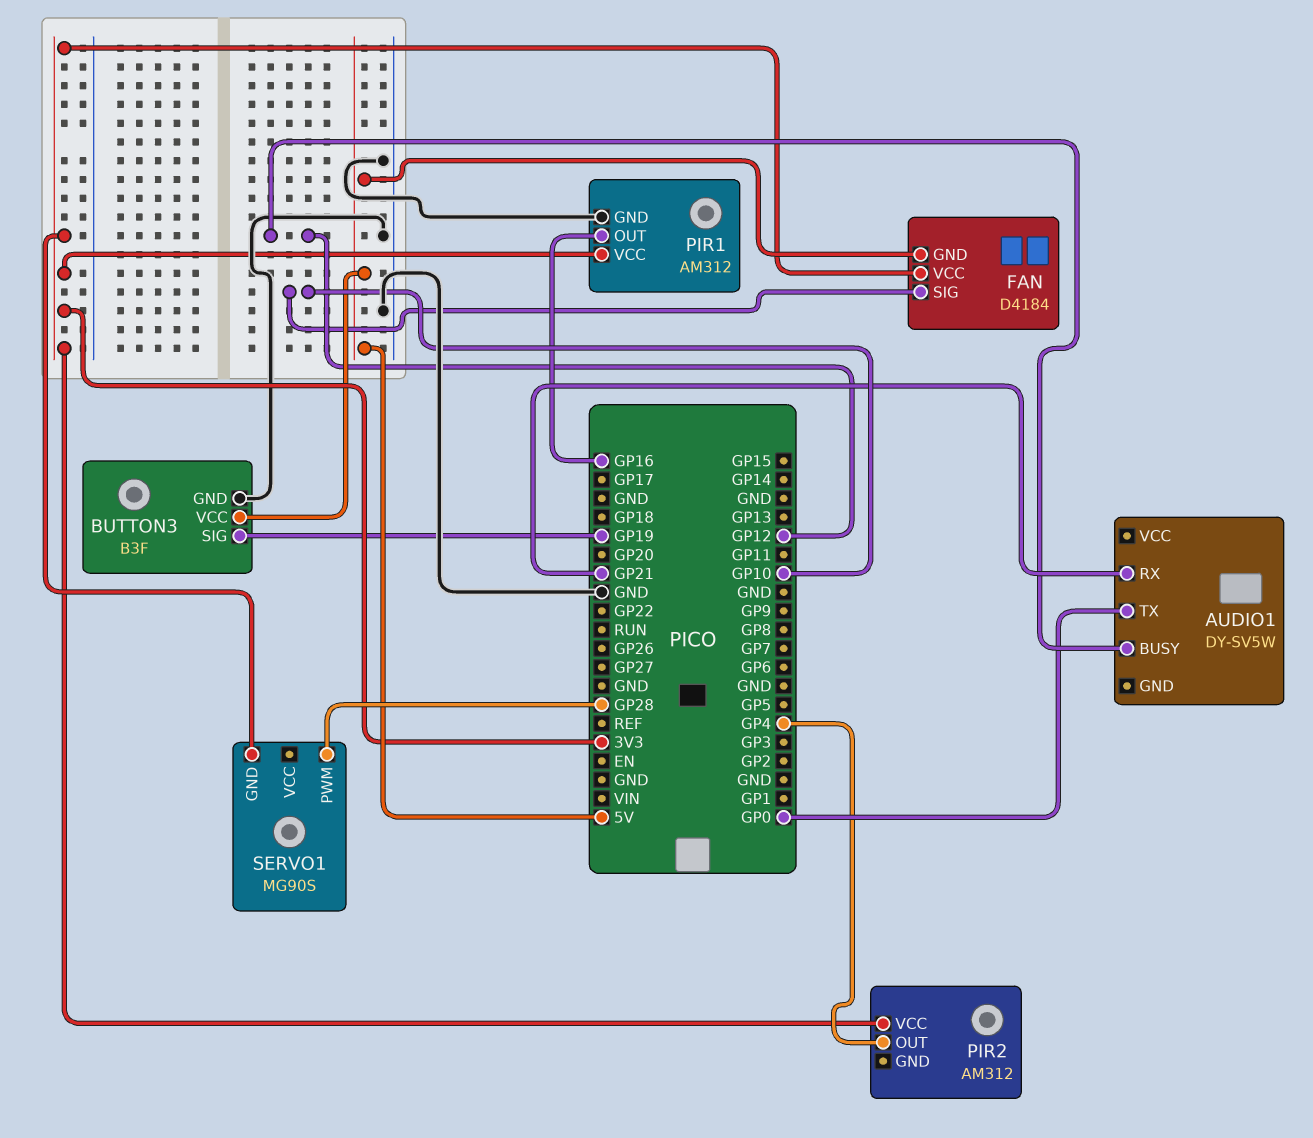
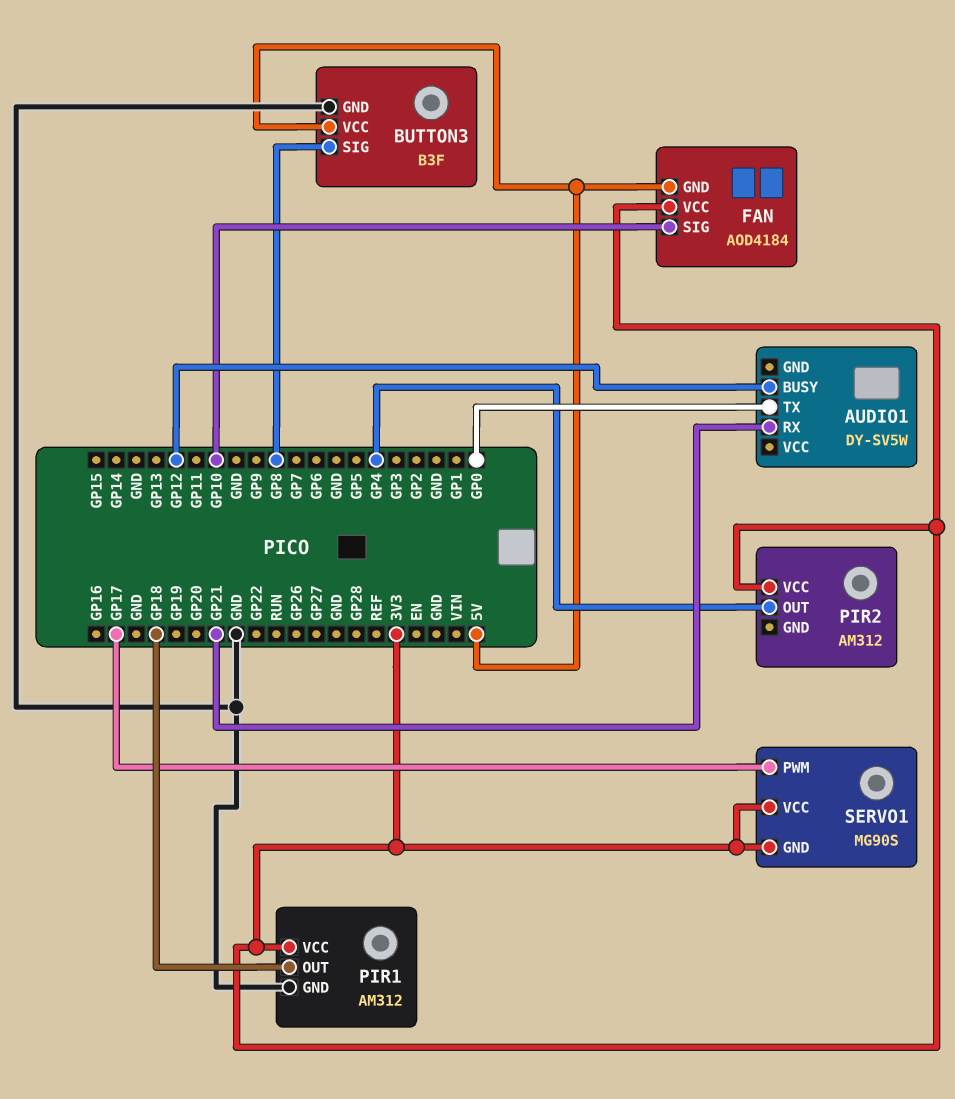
BUTTON3 pin SIG: GP19 -> GP8
FAN: D4184 -> AOD4184
PIR1 pin OUT: GP16 -> GP18
SERVO1 pin PWM: GP28 -> GP17
SERVO1 pin VCC: none -> 3V3

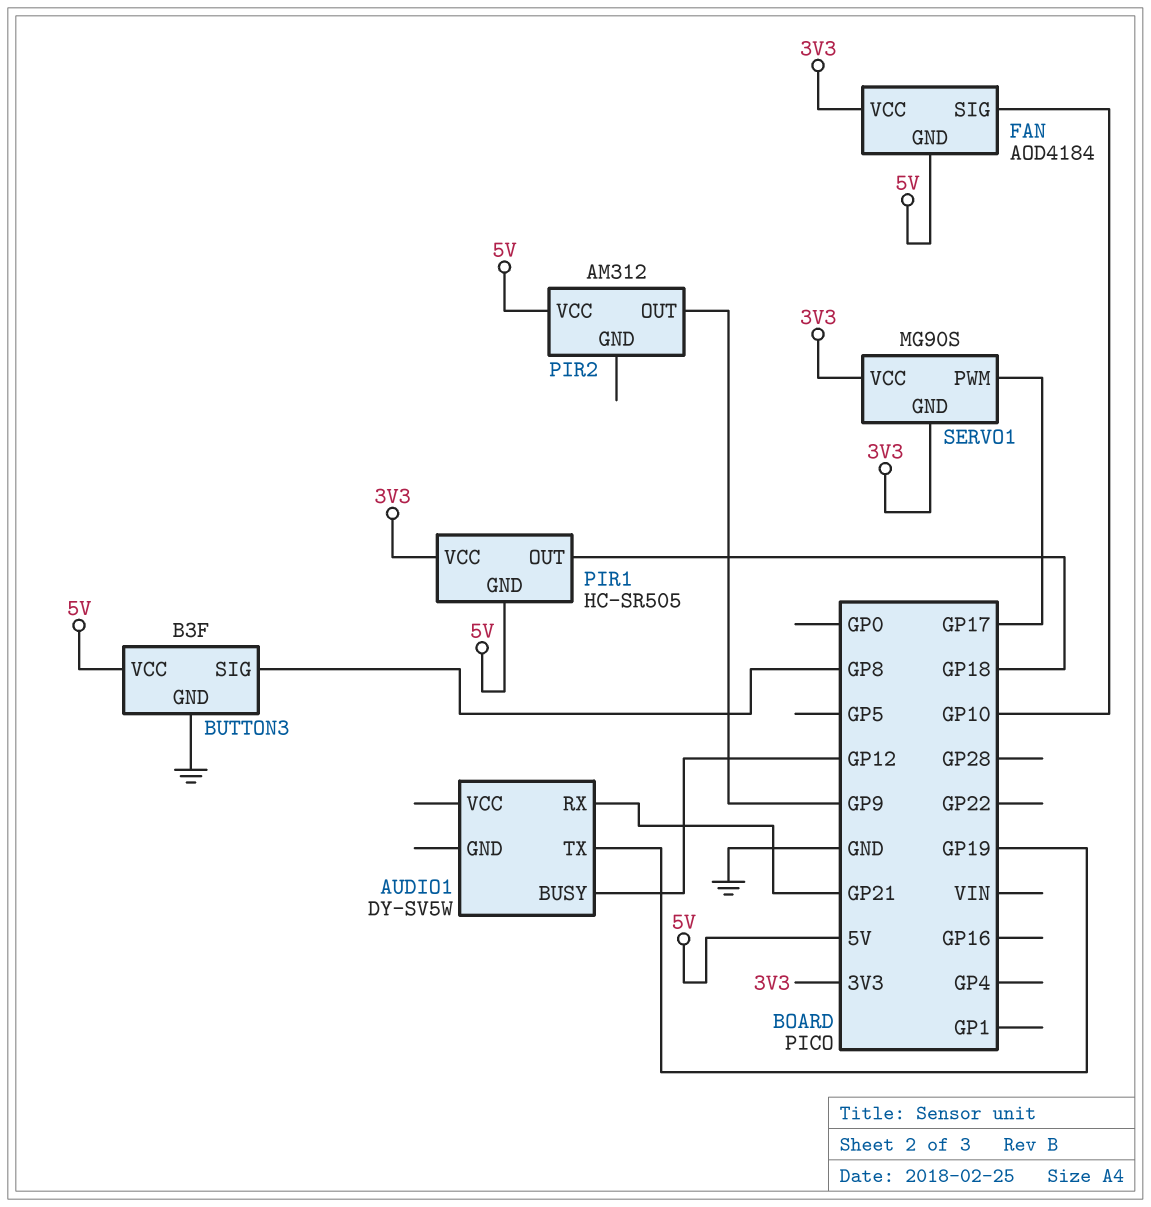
AUDIO1 pin TX: GP0 -> GP19
PIR1: AM312 -> HC-SR505
PIR1 pin GND: GND -> 5V
PIR2 pin OUT: GP4 -> GP9
PIR2 pin VCC: 3V3 -> 5V

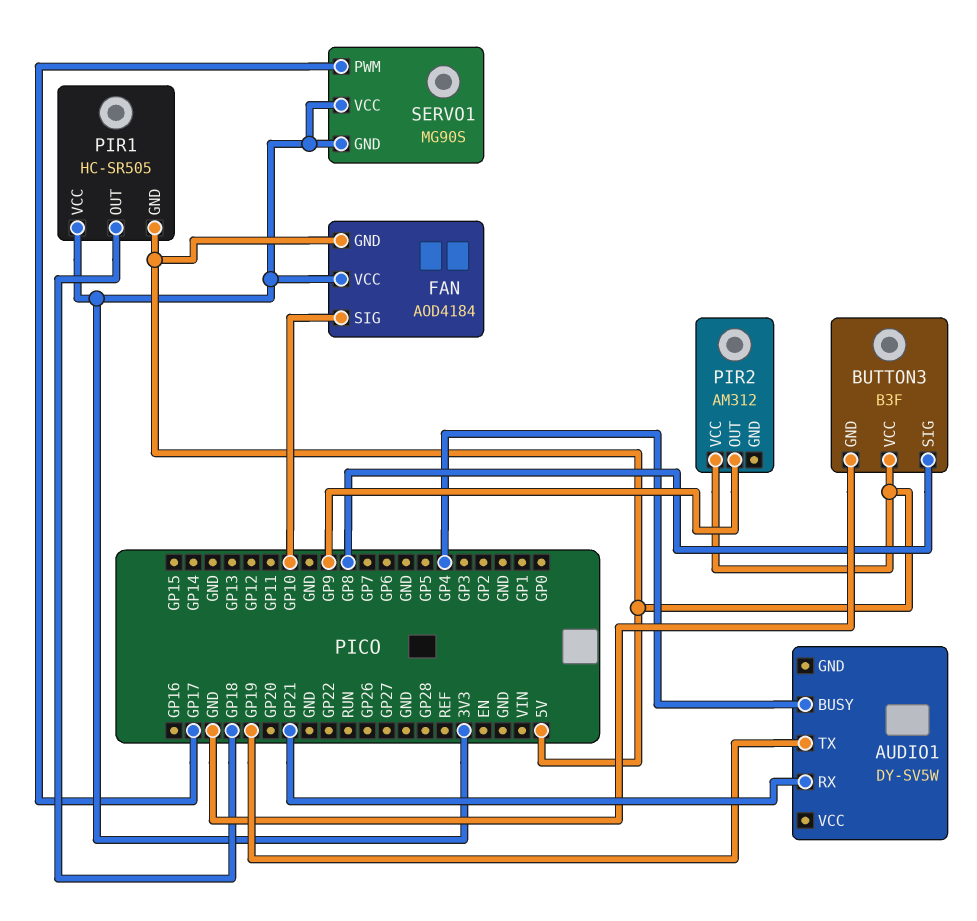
AUDIO1 pin BUSY: GP12 -> GP4

